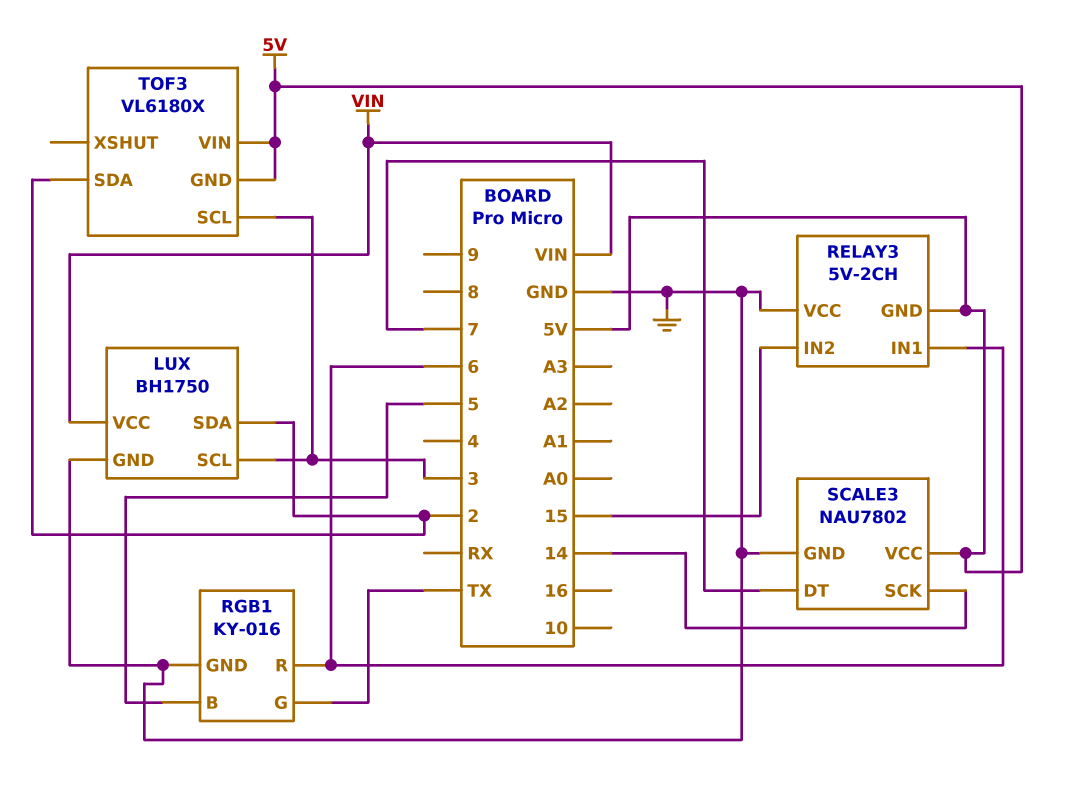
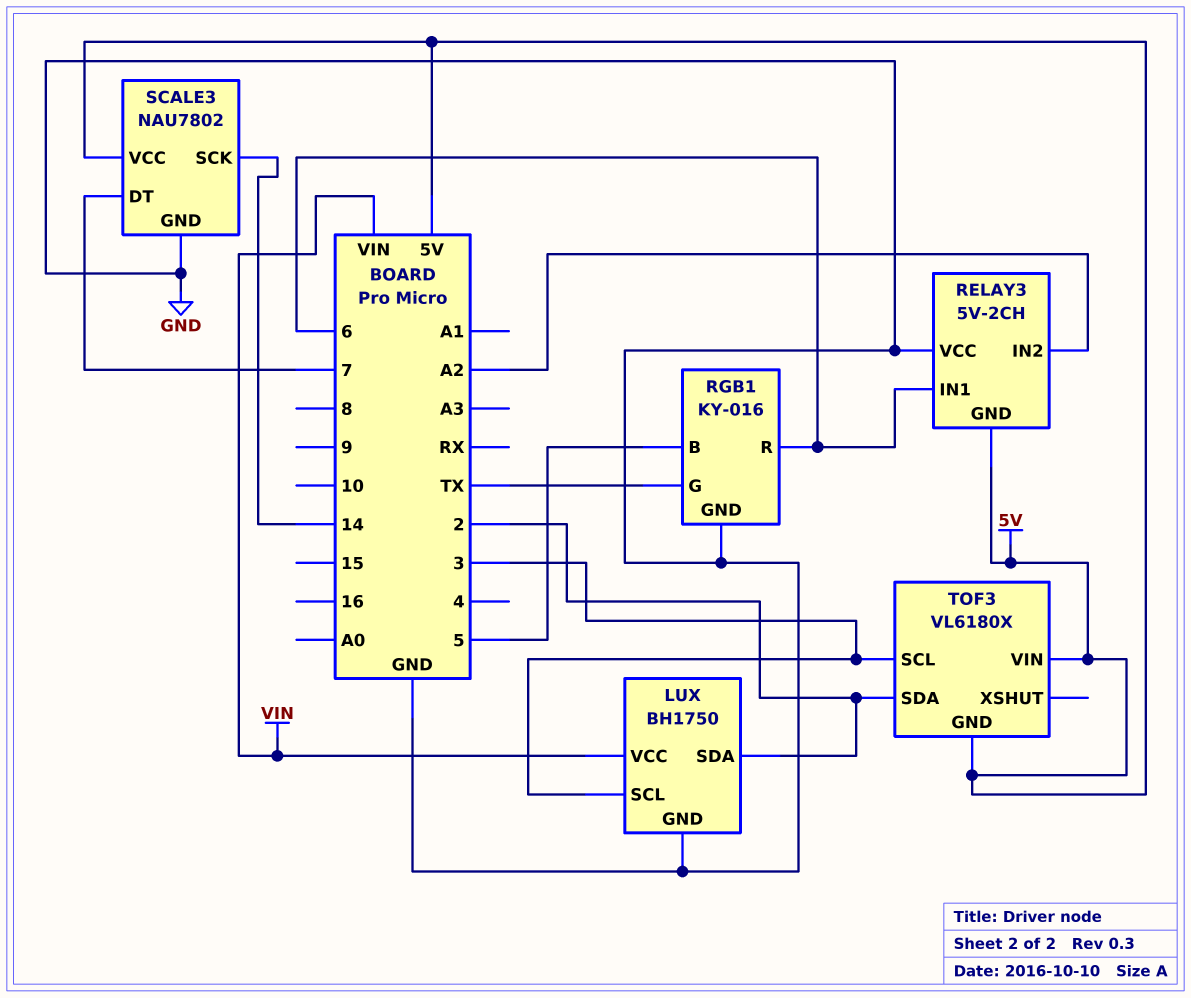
RELAY3 pin IN2: 15 -> A2

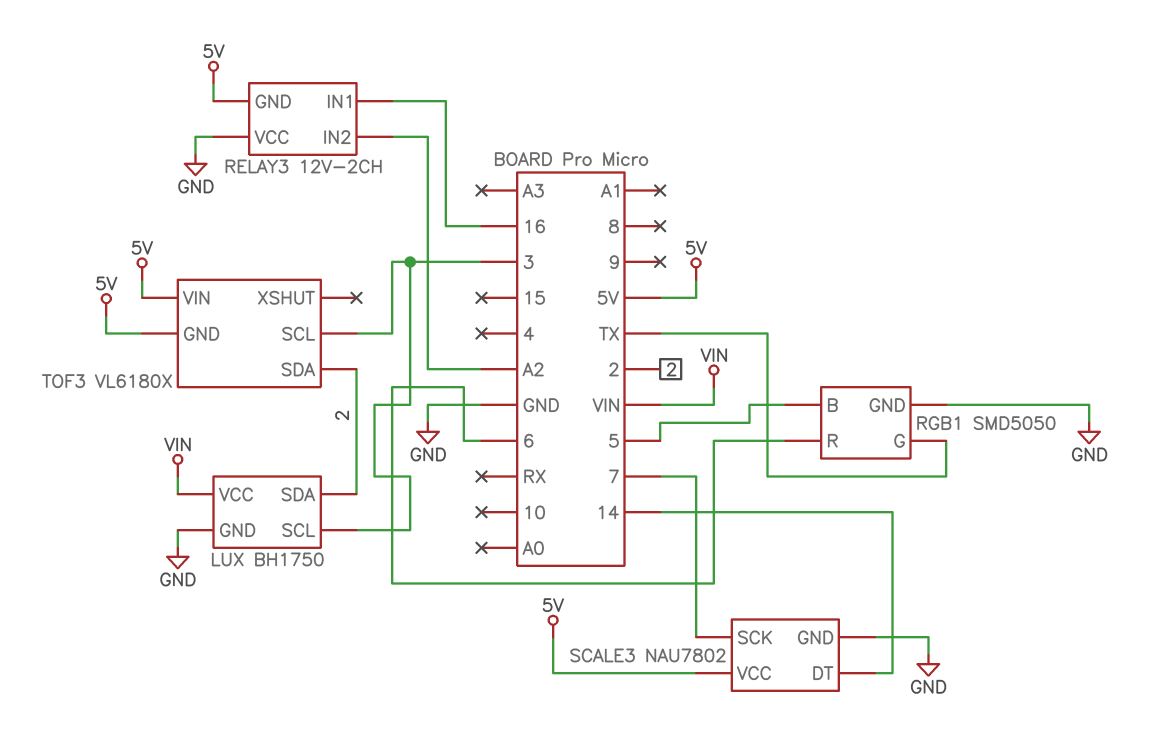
RELAY3: 5V-2CH -> 12V-2CH
RELAY3 pin IN1: 6 -> 16
RGB1: KY-016 -> SMD5050
SCALE3 pin DT: 7 -> 14
SCALE3 pin SCK: 14 -> 7

